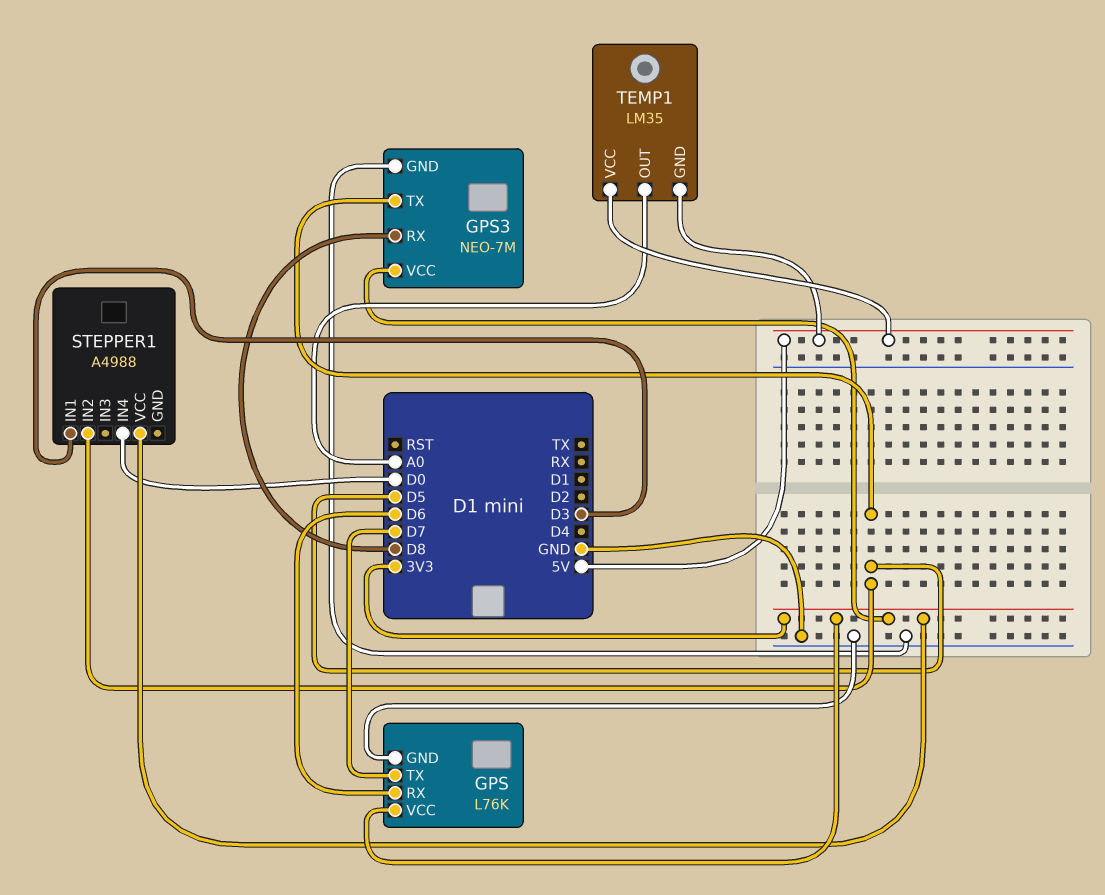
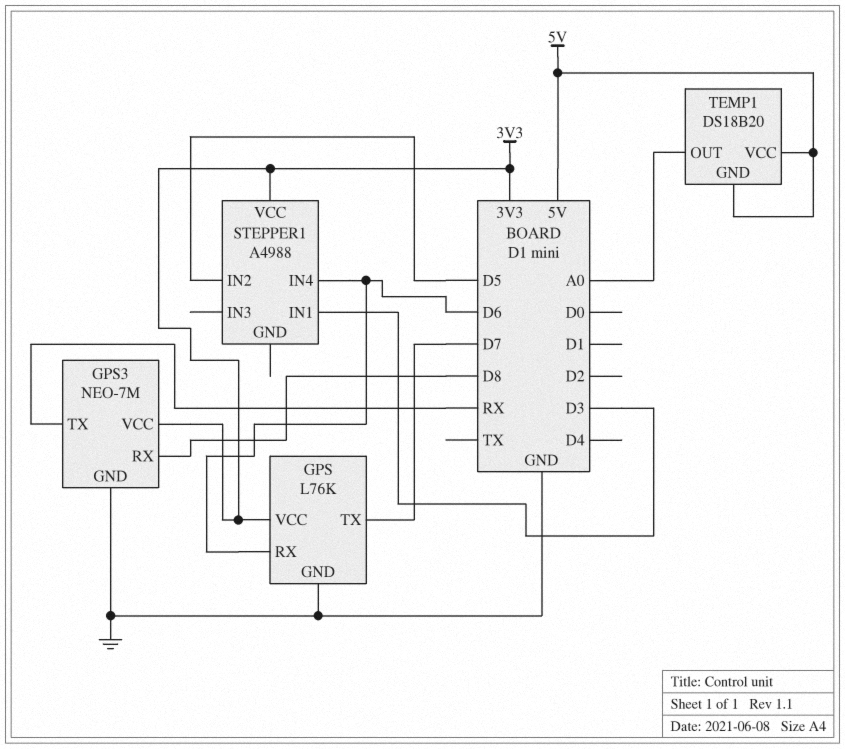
GPS3 pin TX: D5 -> RX
STEPPER1 pin IN4: D0 -> D6
TEMP1: LM35 -> DS18B20

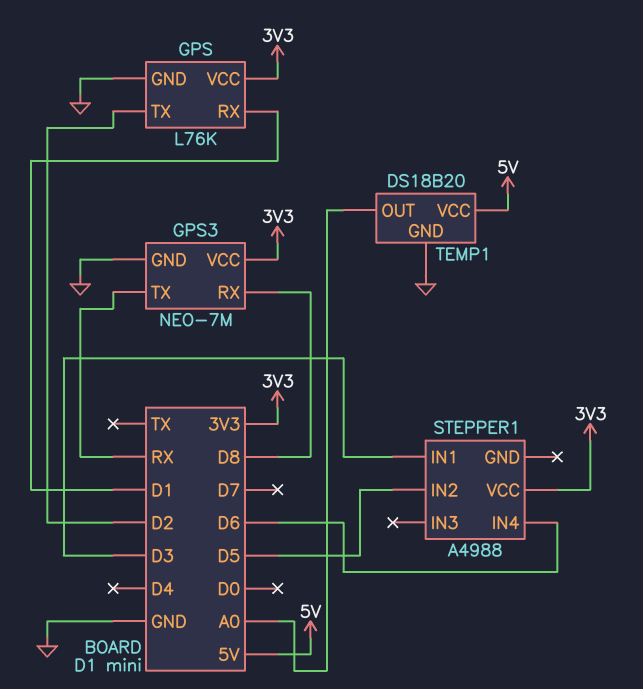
GPS pin RX: D6 -> D1
GPS pin TX: D7 -> D2
TEMP1 pin GND: 5V -> GND

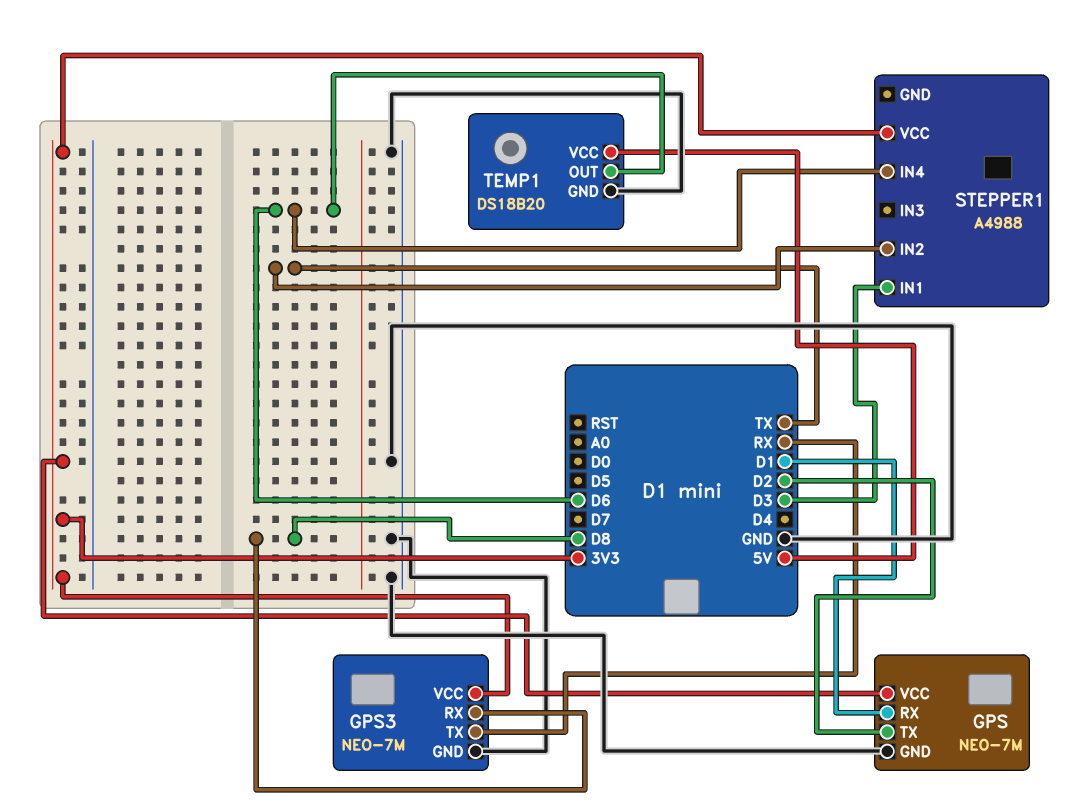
GPS: L76K -> NEO-7M
STEPPER1 pin IN2: D5 -> TX
TEMP1 pin OUT: A0 -> D6

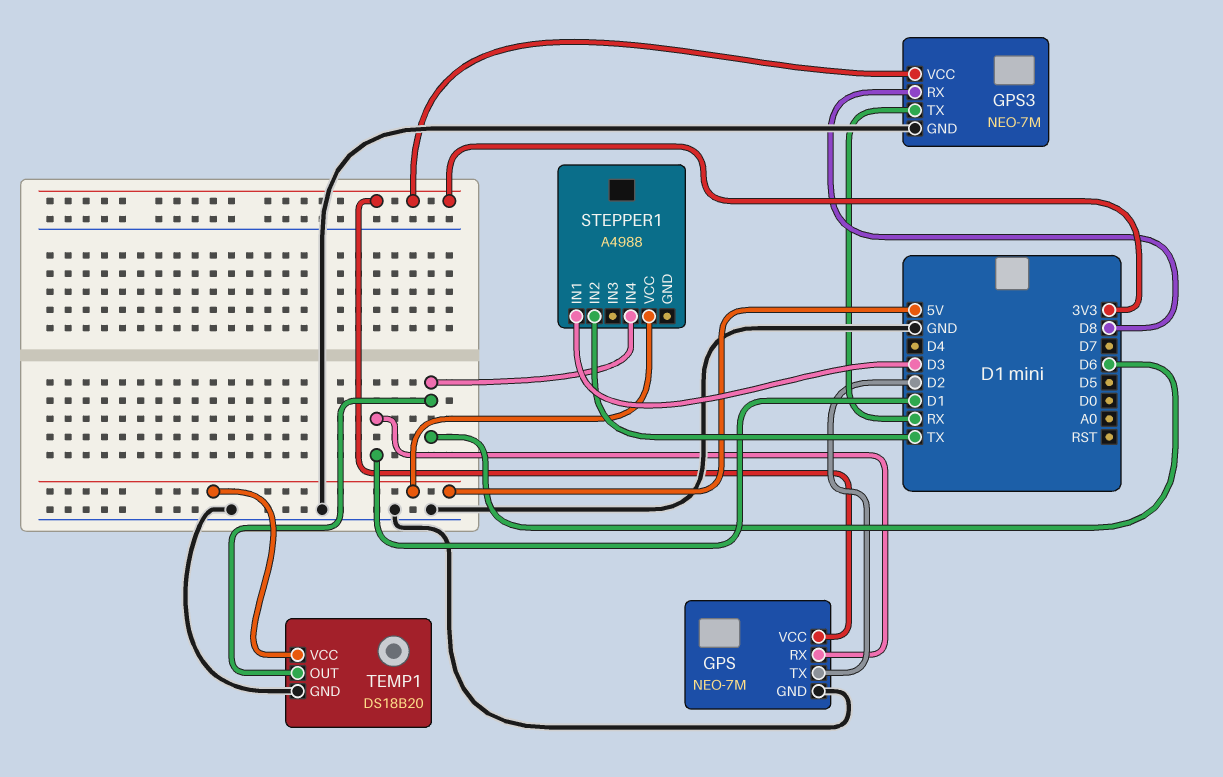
STEPPER1 pin VCC: 3V3 -> 5V

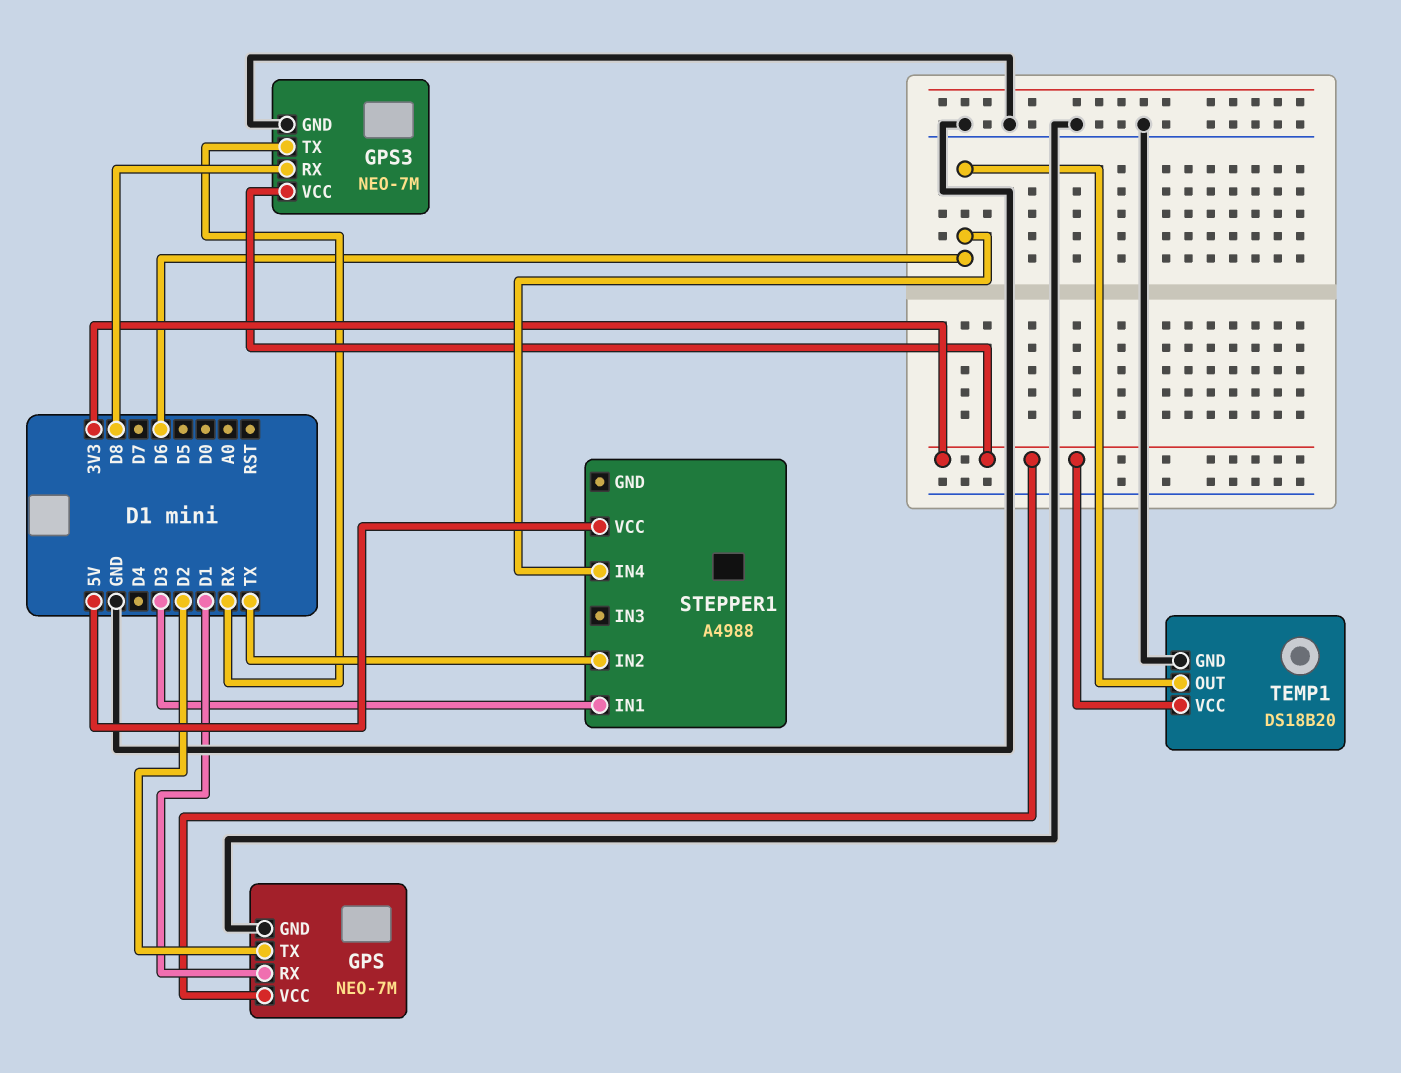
TEMP1 pin VCC: 5V -> 3V3

